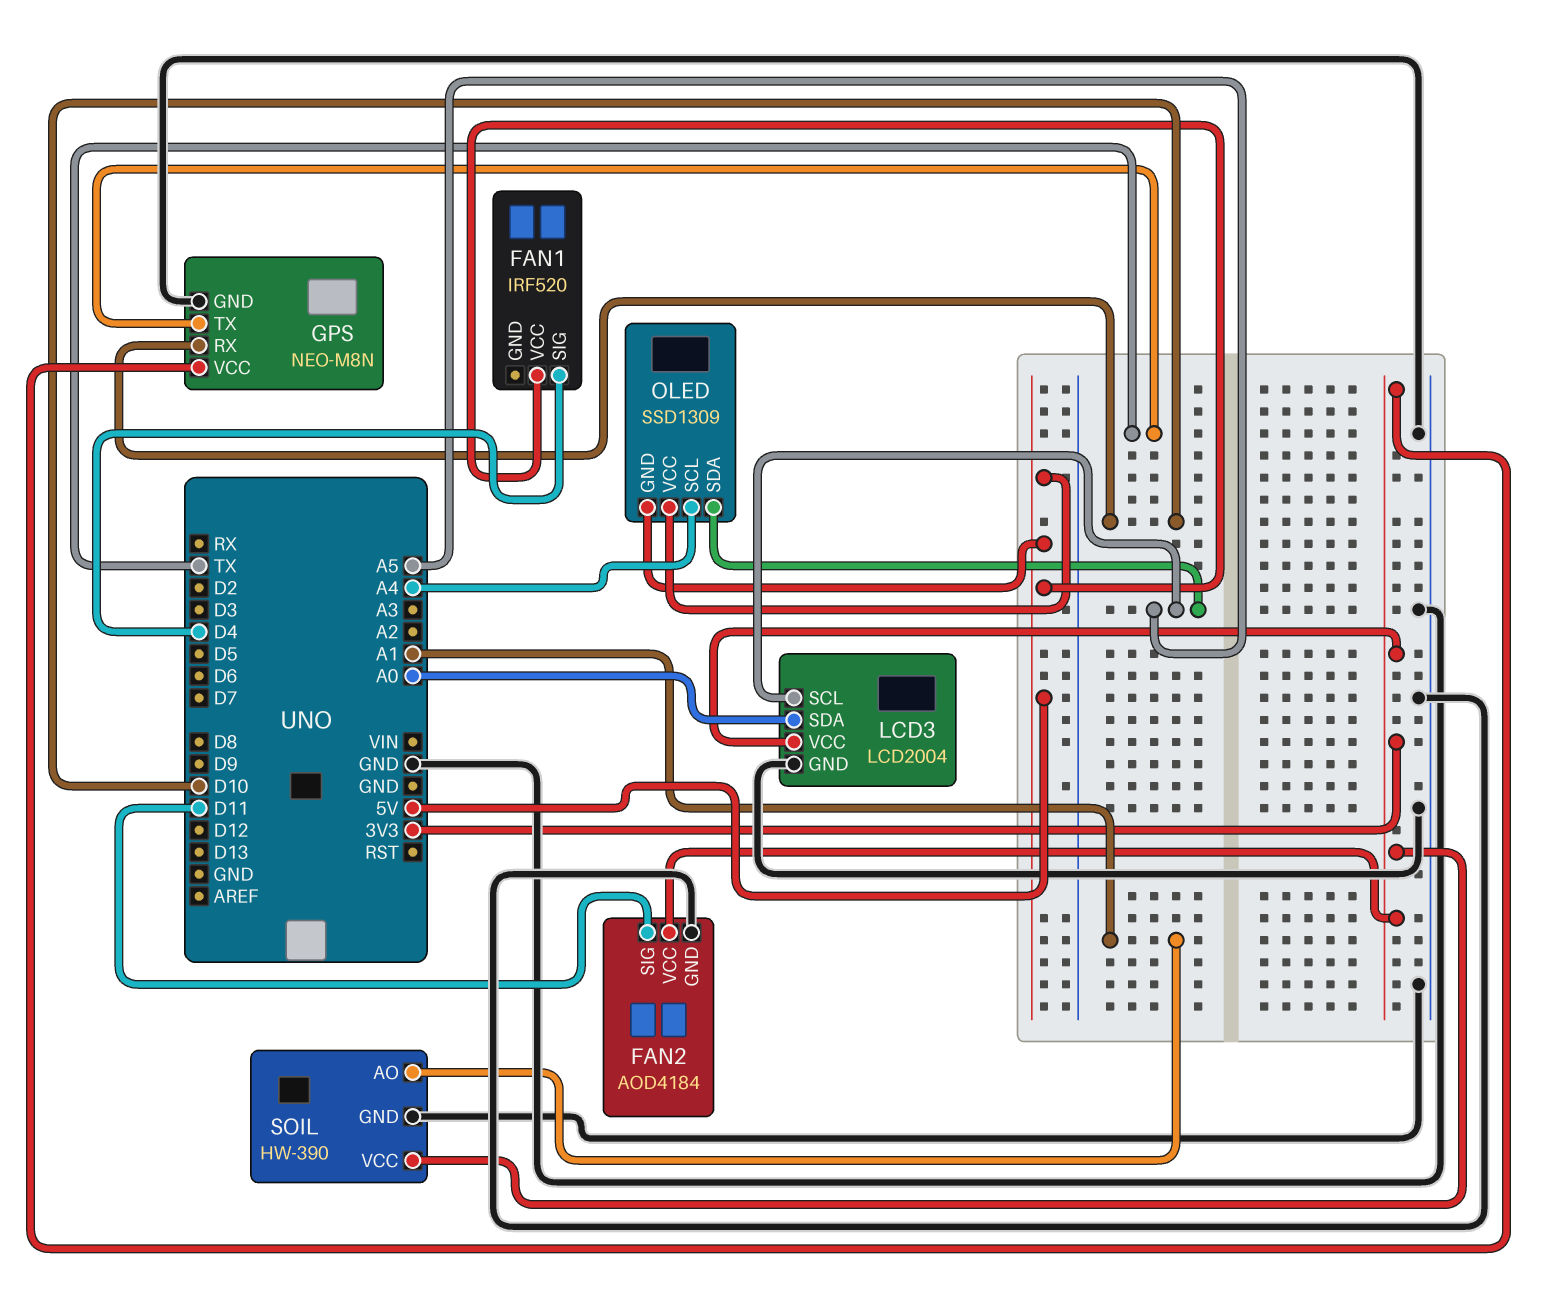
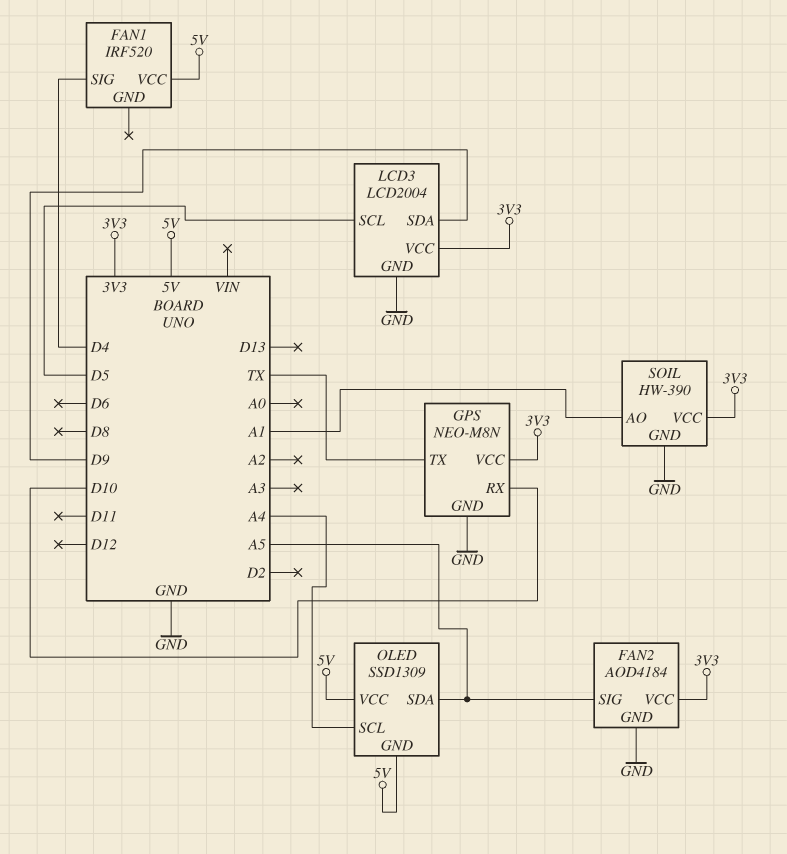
FAN2 pin SIG: D11 -> A5
LCD3 pin SCL: A5 -> D5
LCD3 pin SDA: A0 -> D9

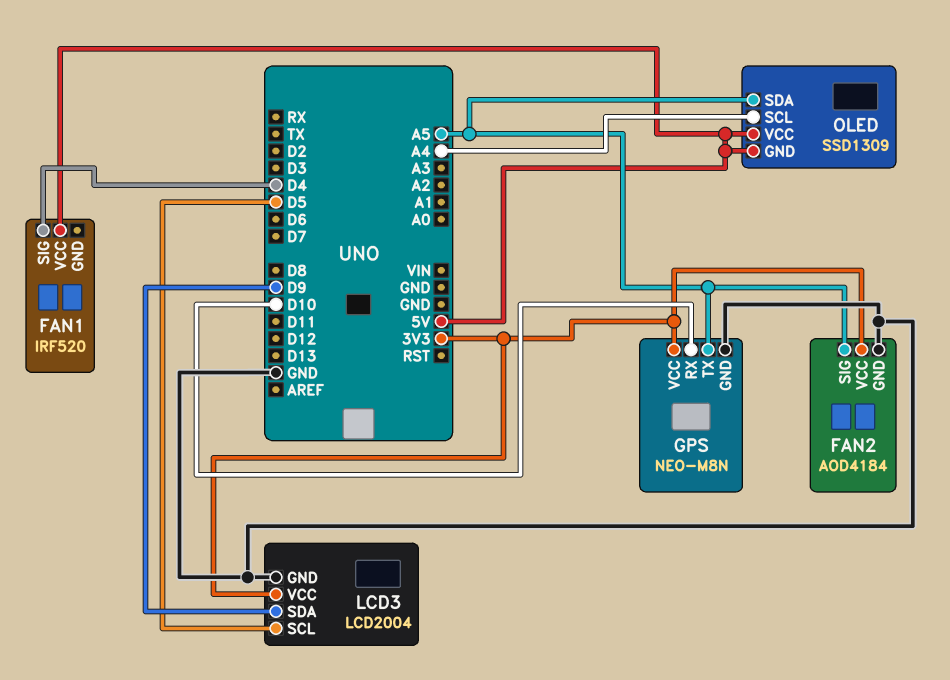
GPS pin TX: TX -> A5
SOIL: HW-390 -> none
SOIL pin AO: A1 -> none
SOIL pin GND: GND -> none
SOIL pin VCC: 3V3 -> none

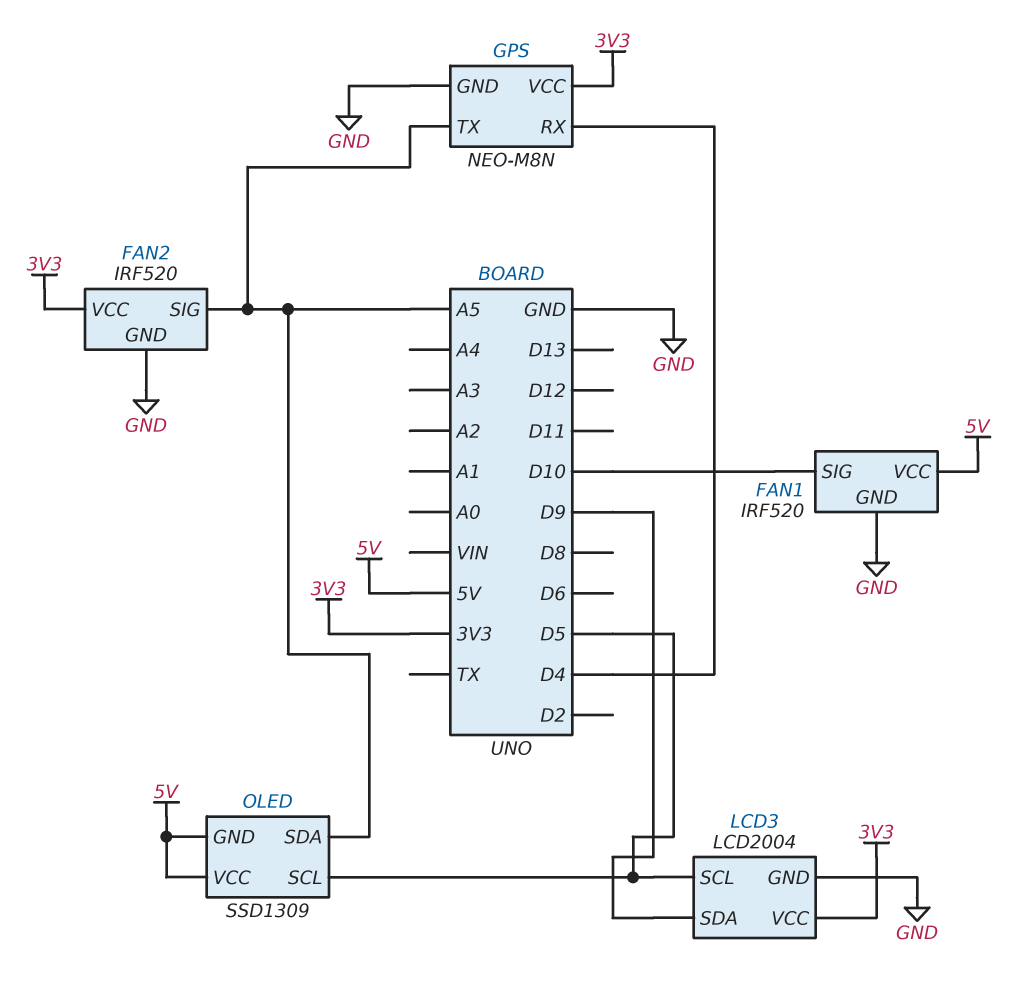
FAN1 pin GND: none -> GND
FAN1 pin SIG: D4 -> D10
FAN2: AOD4184 -> IRF520
GPS pin RX: D10 -> D4
OLED pin SCL: A4 -> D5

